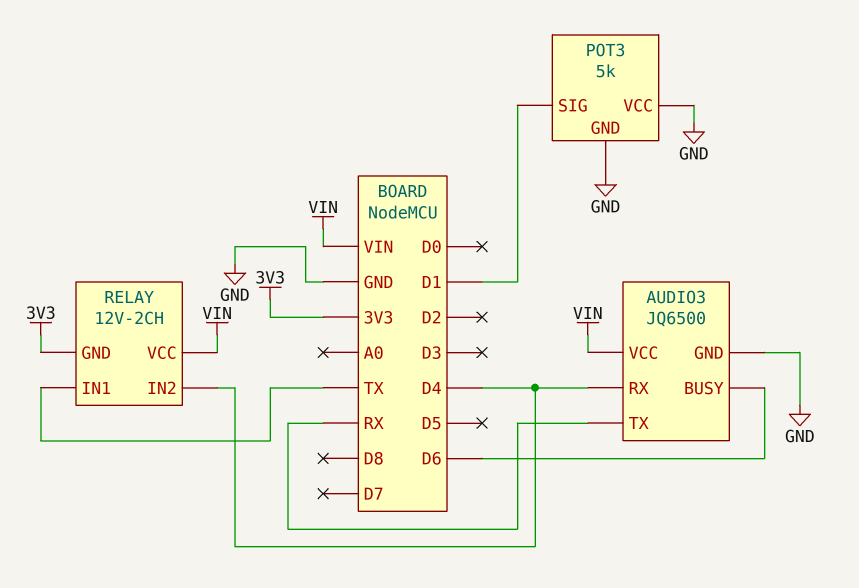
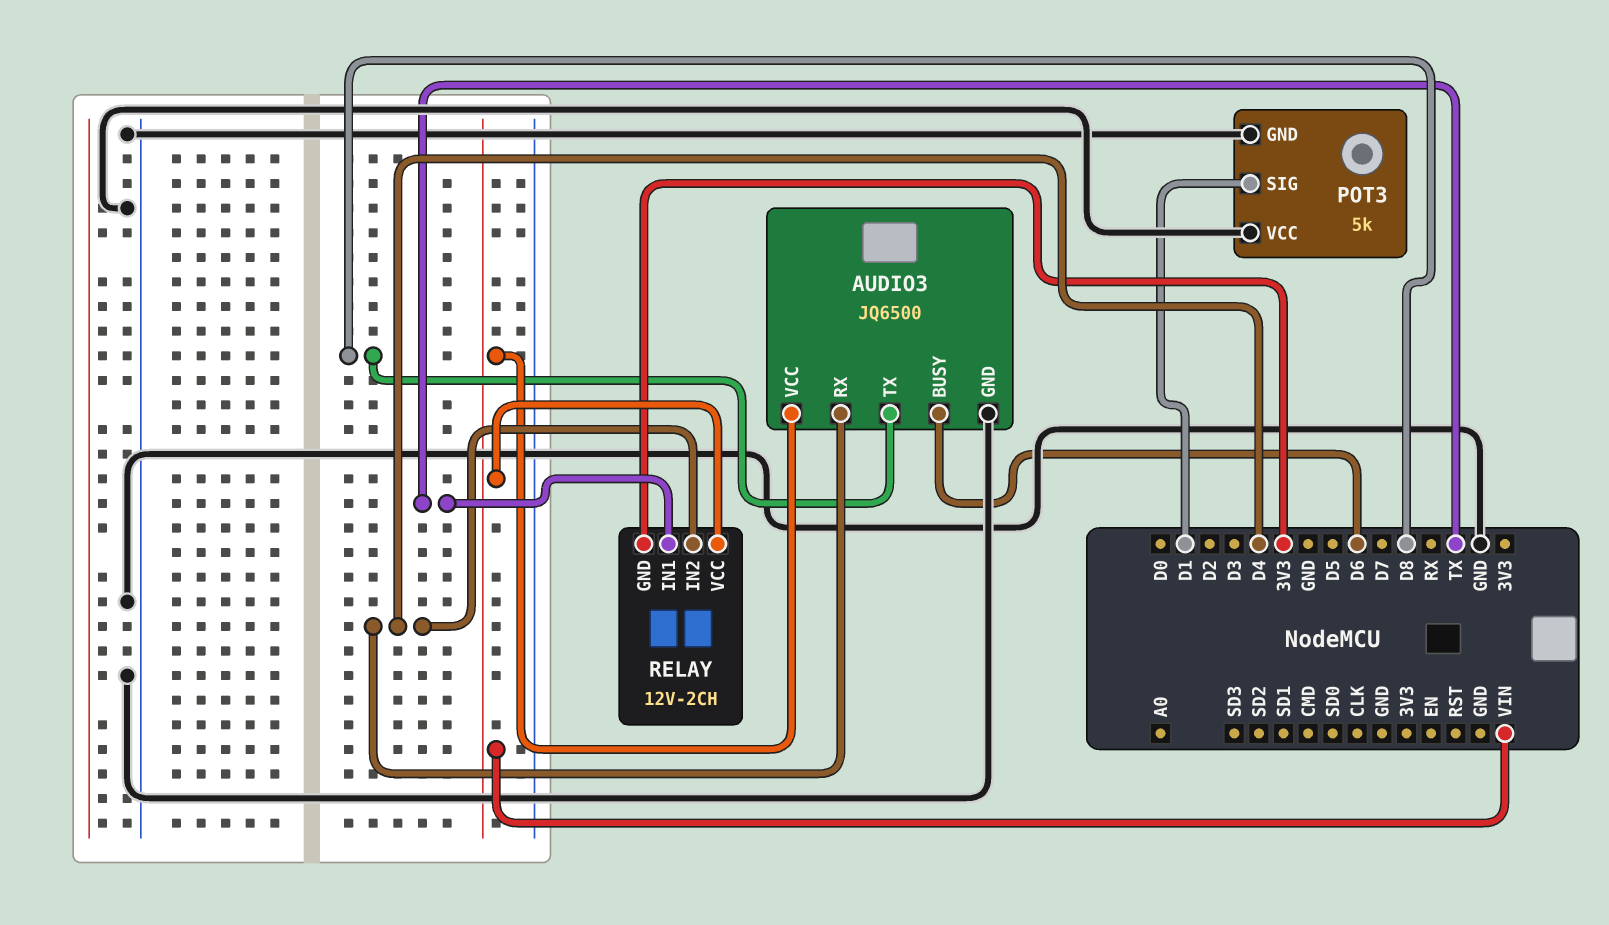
AUDIO3 pin TX: RX -> D8

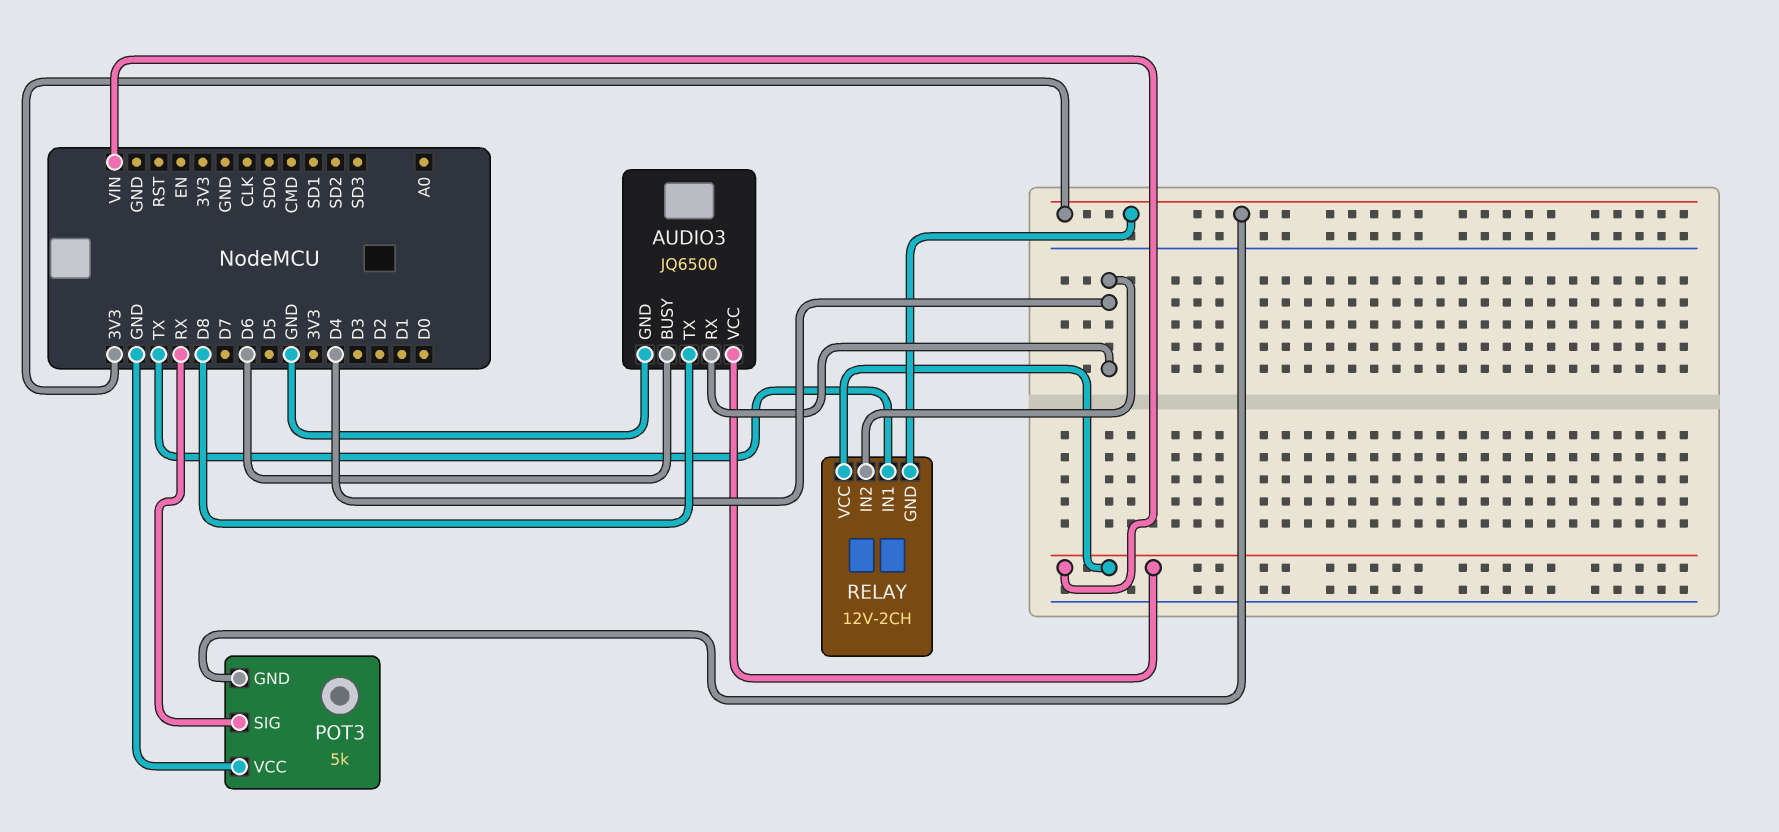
POT3 pin GND: GND -> 3V3
POT3 pin SIG: D1 -> RX

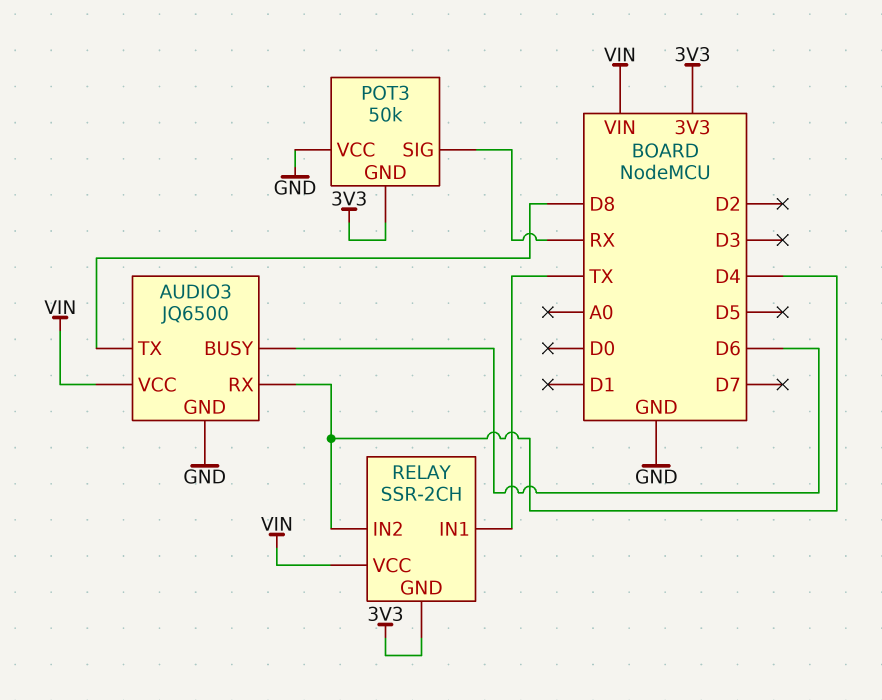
POT3: 5k -> 50k
RELAY: 12V-2CH -> SSR-2CH

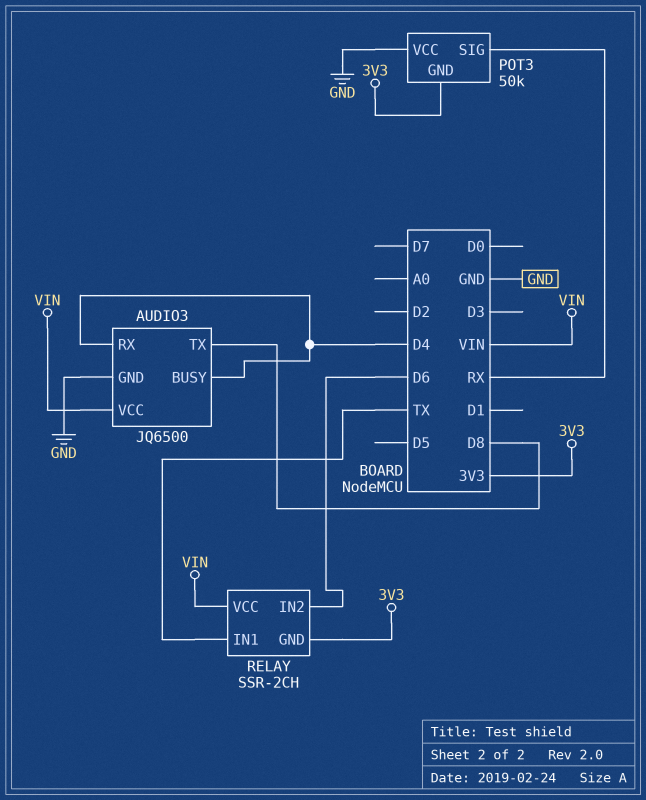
AUDIO3 pin BUSY: D6 -> D4
RELAY pin IN2: D4 -> D6

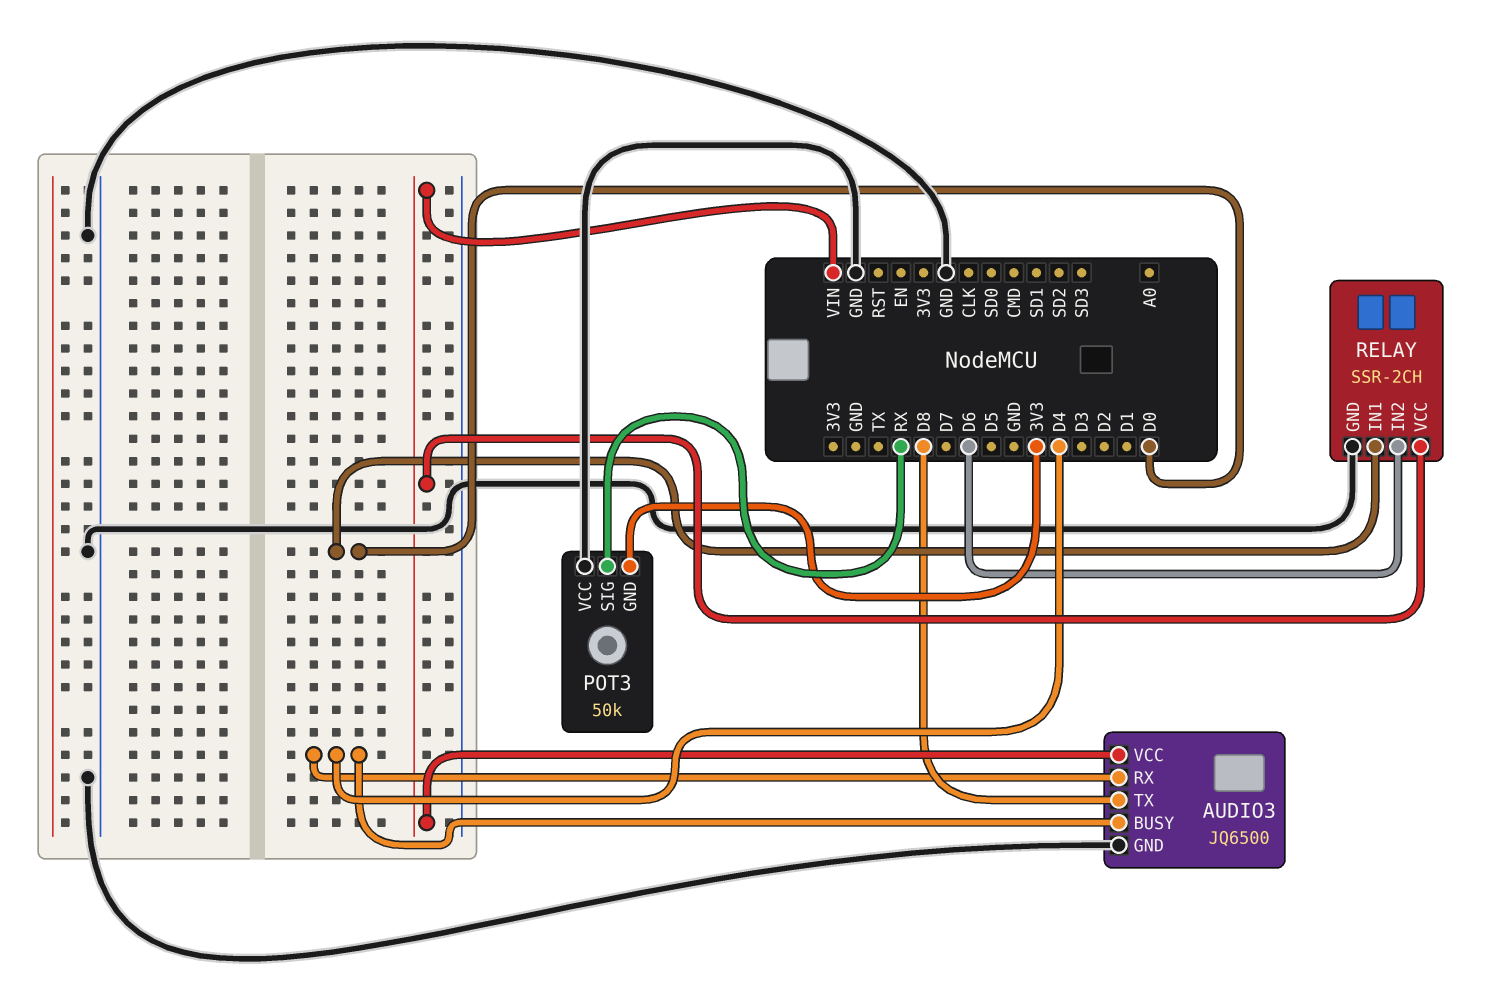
RELAY pin GND: 3V3 -> GND
RELAY pin IN1: TX -> D0

